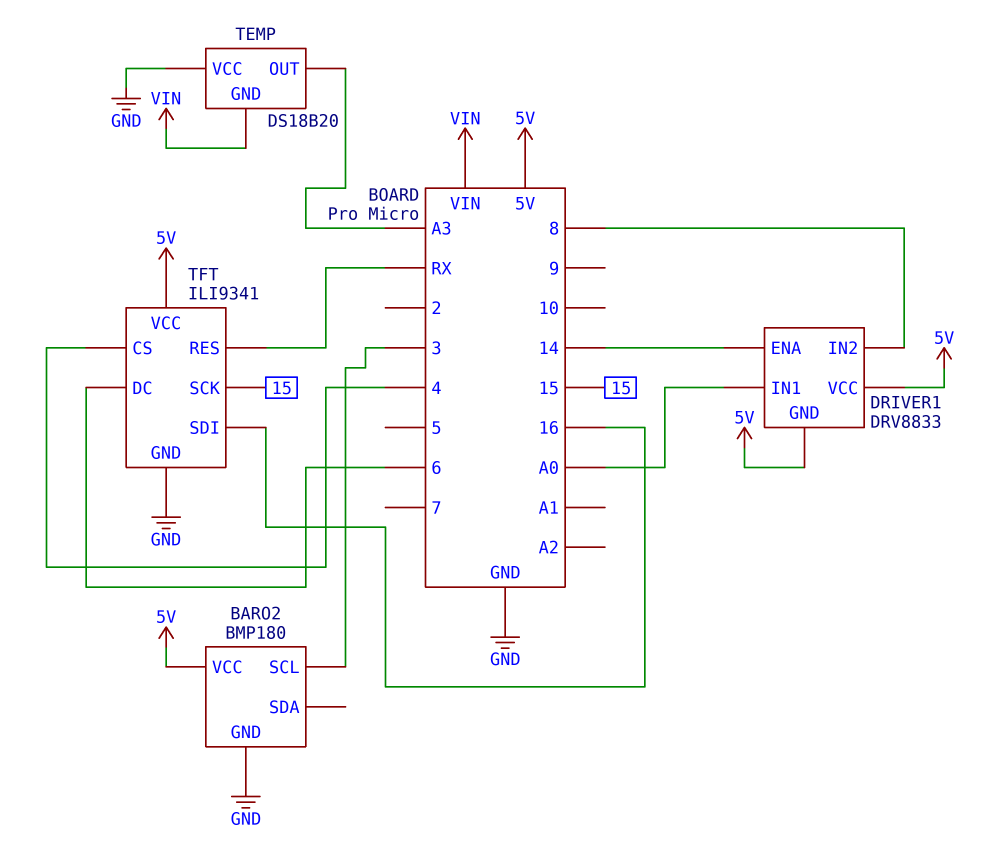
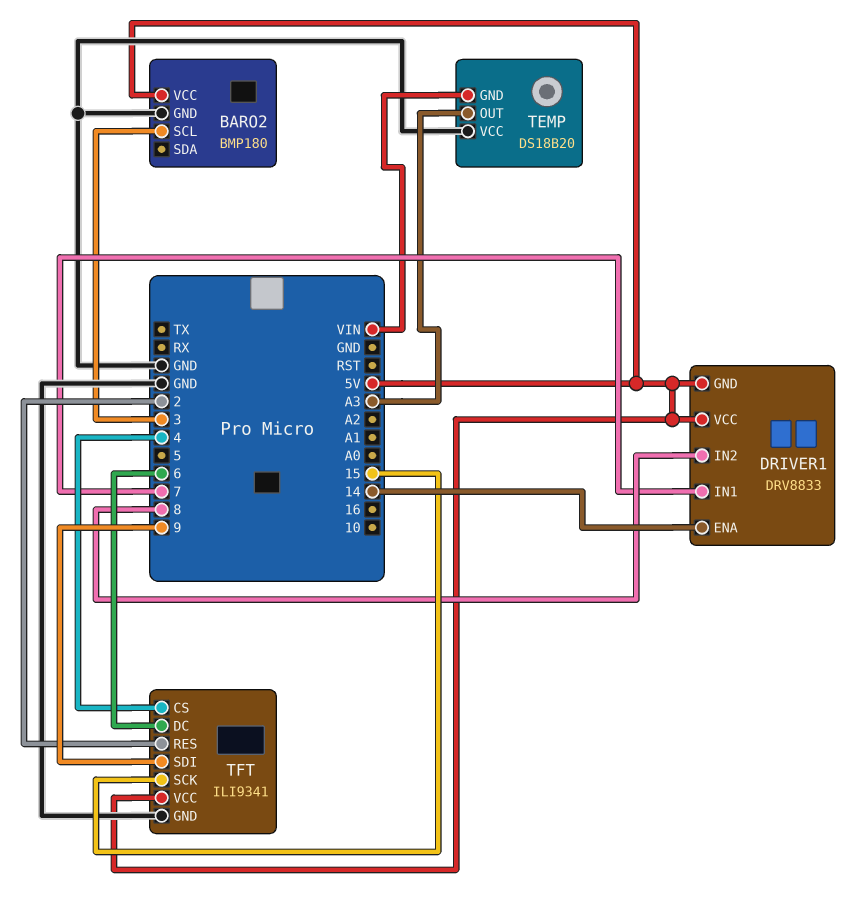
DRIVER1 pin IN1: A0 -> 7
TFT pin RES: RX -> 2
TFT pin SDI: 16 -> 9

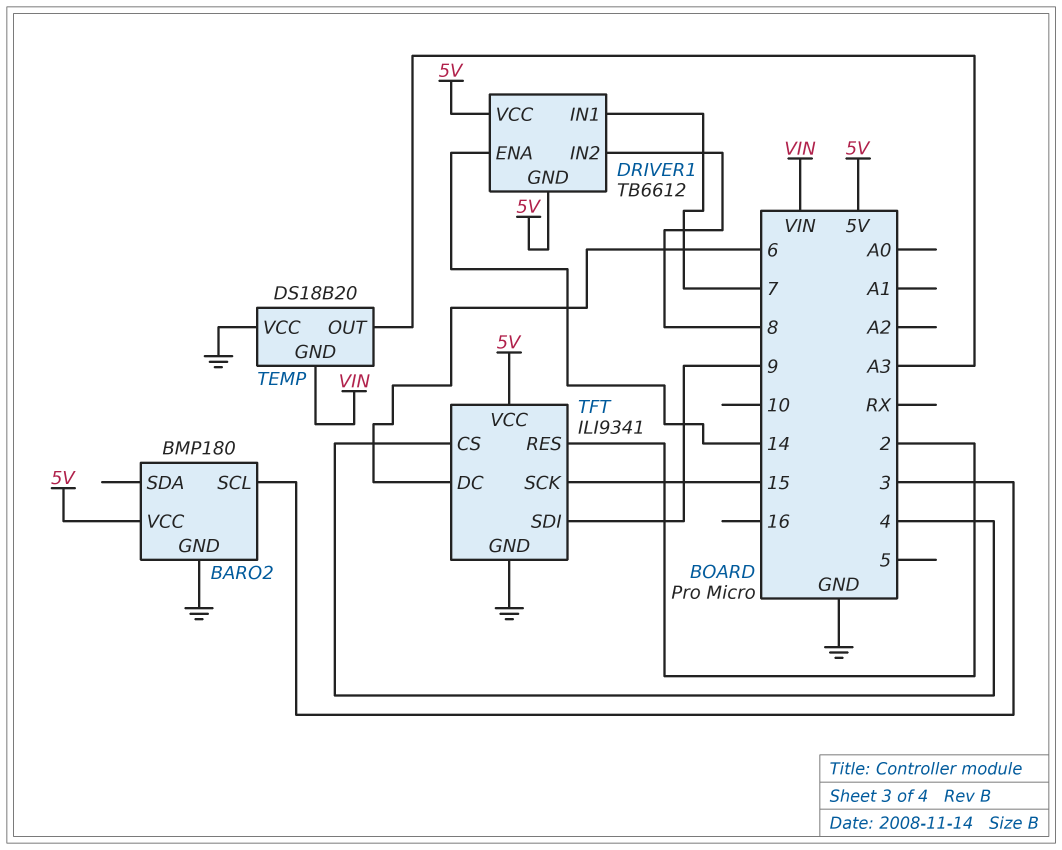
DRIVER1: DRV8833 -> TB6612

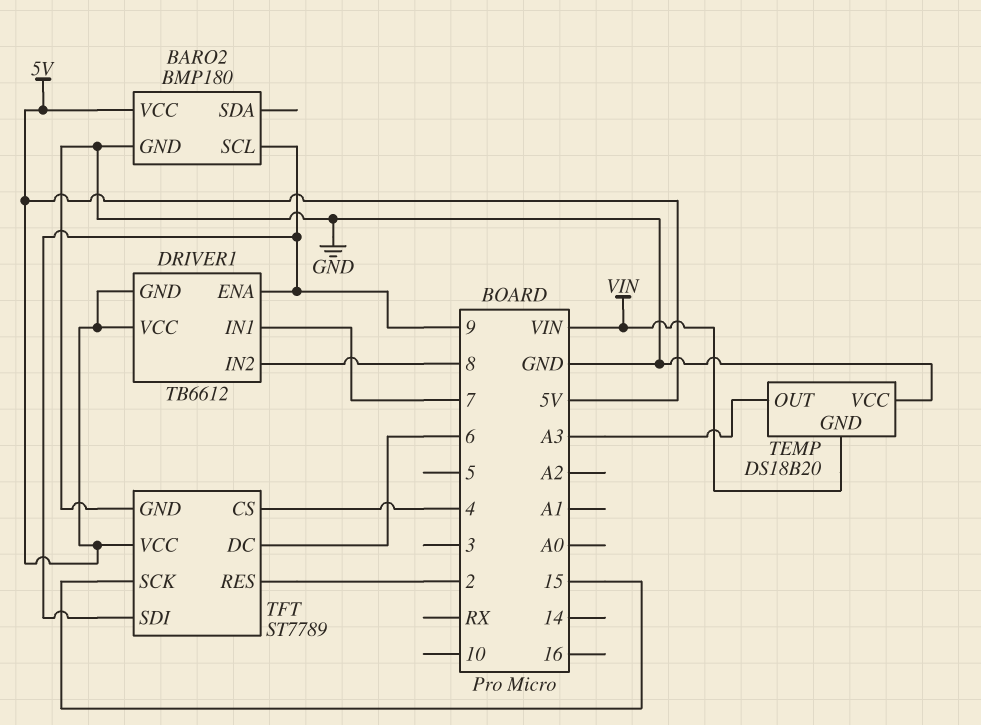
BARO2 pin SCL: 3 -> 9
DRIVER1 pin ENA: 14 -> 9
TFT: ILI9341 -> ST7789

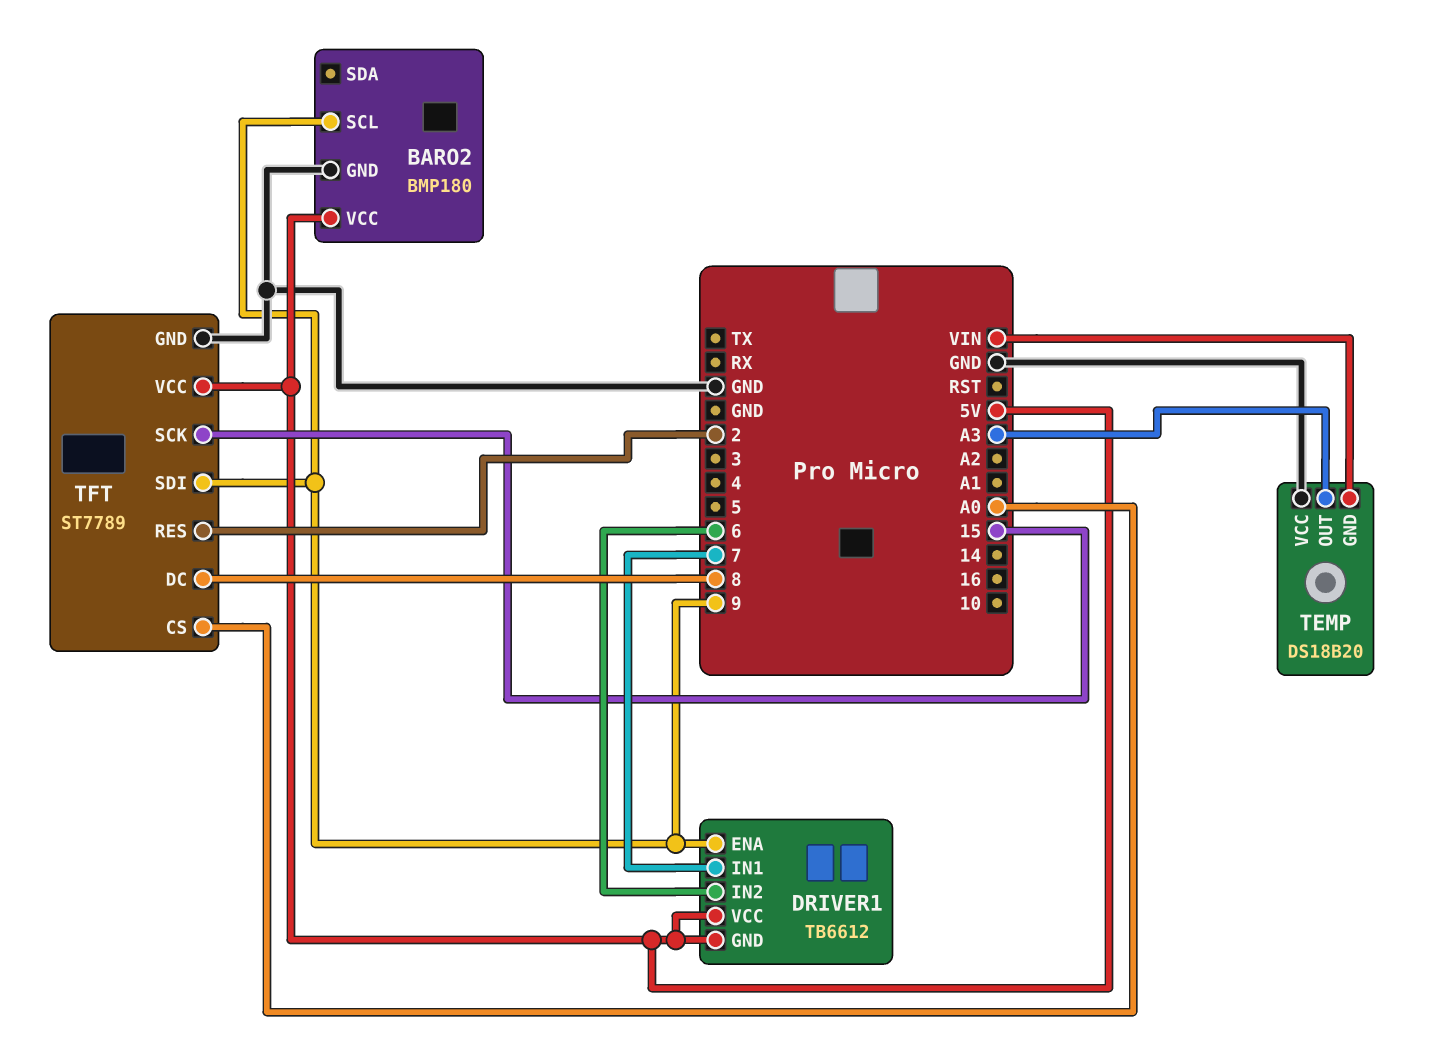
DRIVER1 pin IN2: 8 -> 6
TFT pin CS: 4 -> A0
TFT pin DC: 6 -> 8

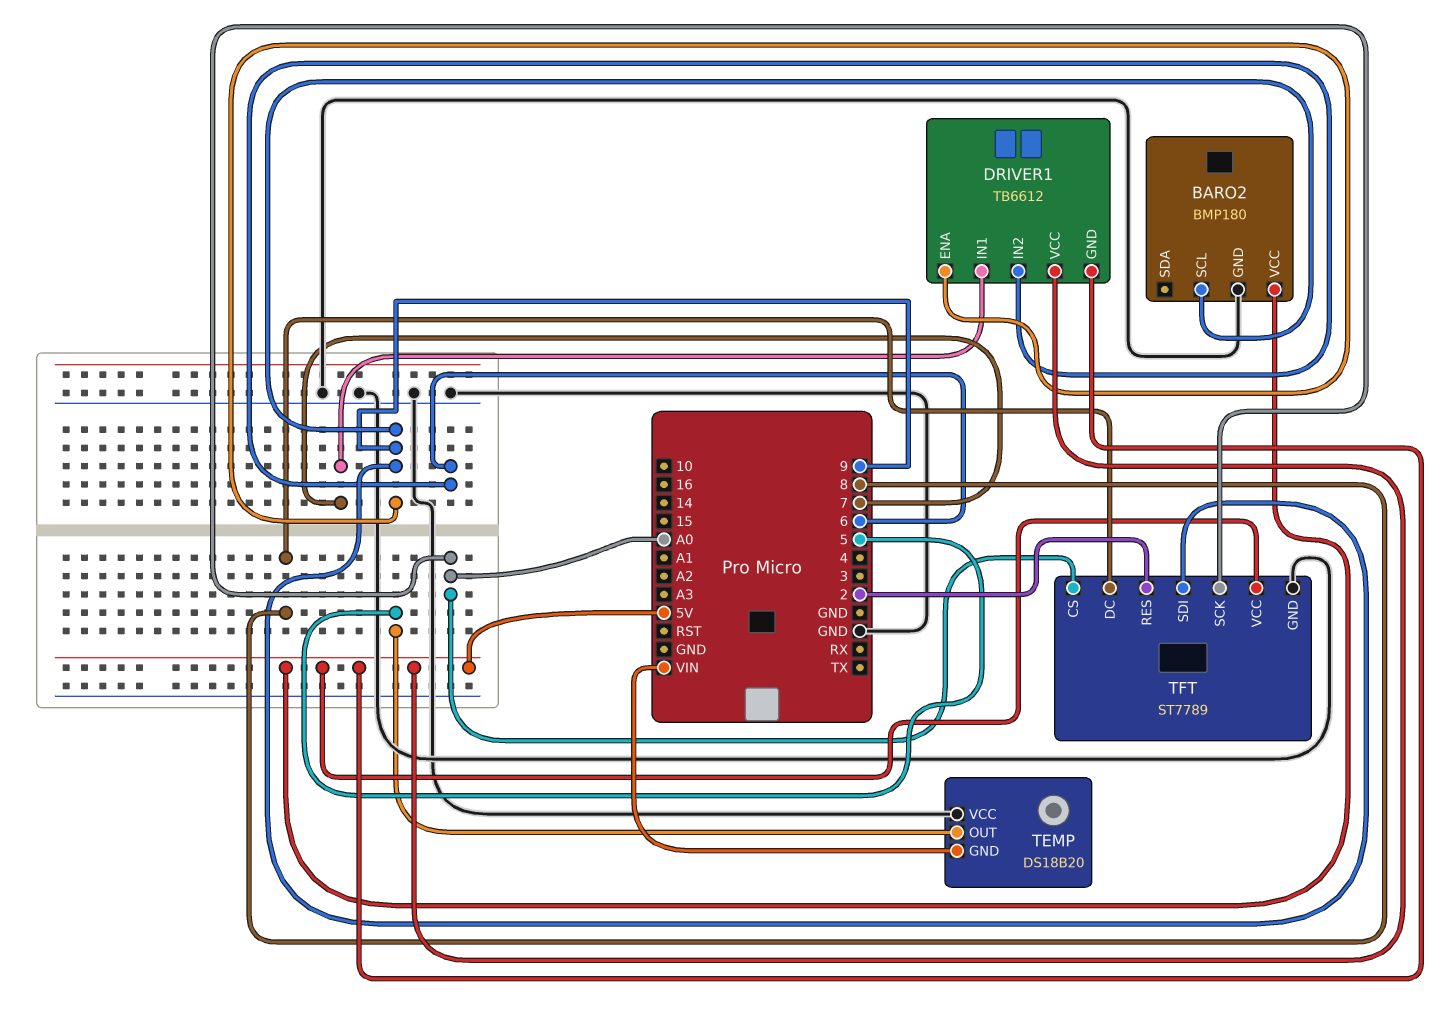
TEMP pin OUT: A3 -> 5
TFT pin SCK: 15 -> A0

